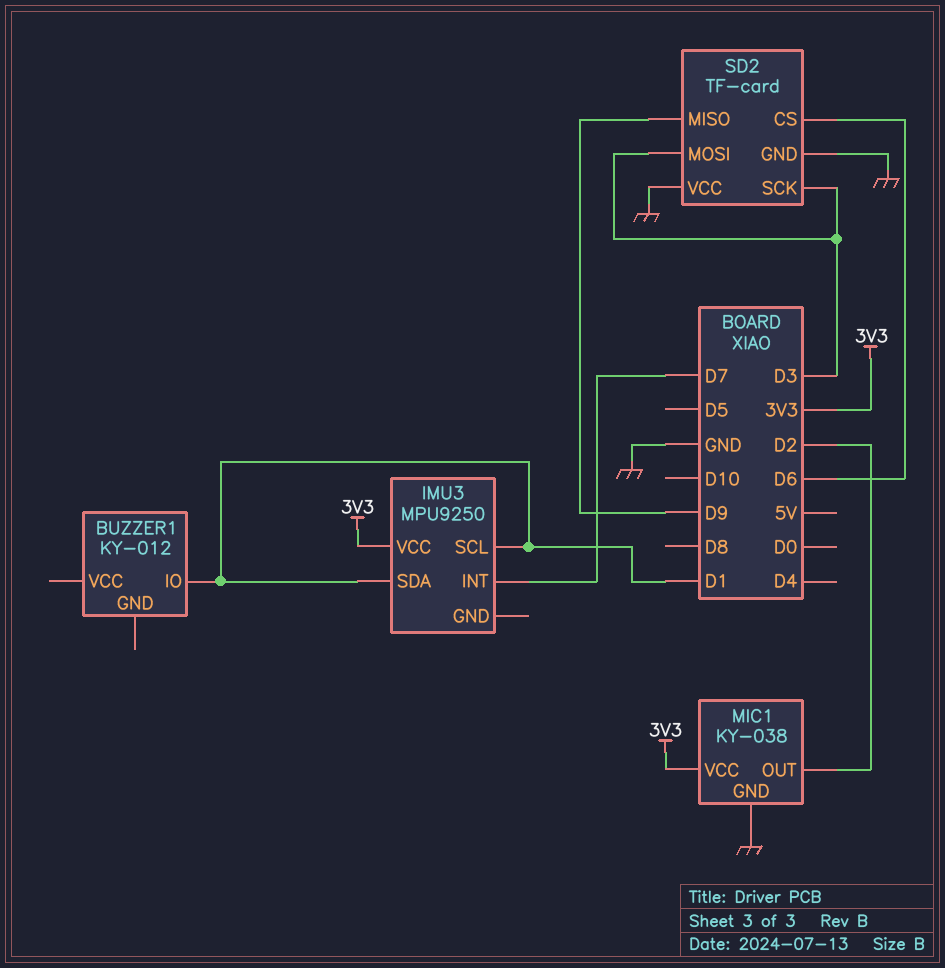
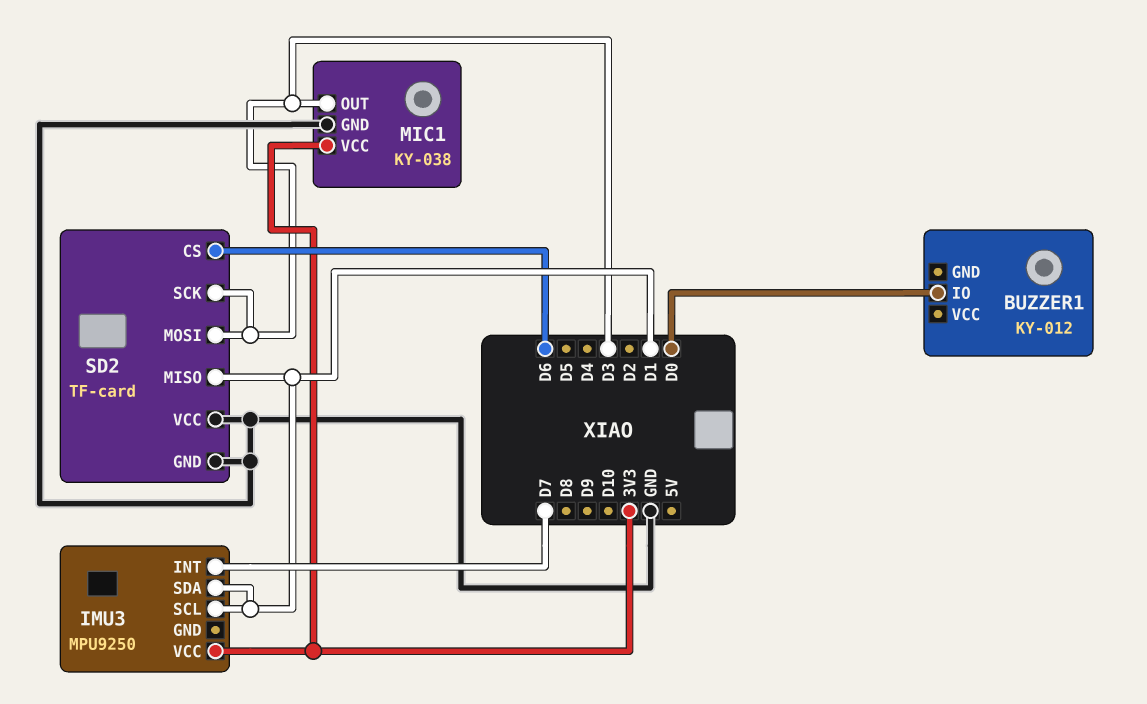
BUZZER1 pin IO: D1 -> D0
MIC1 pin OUT: D2 -> D3
SD2 pin MISO: D9 -> D1

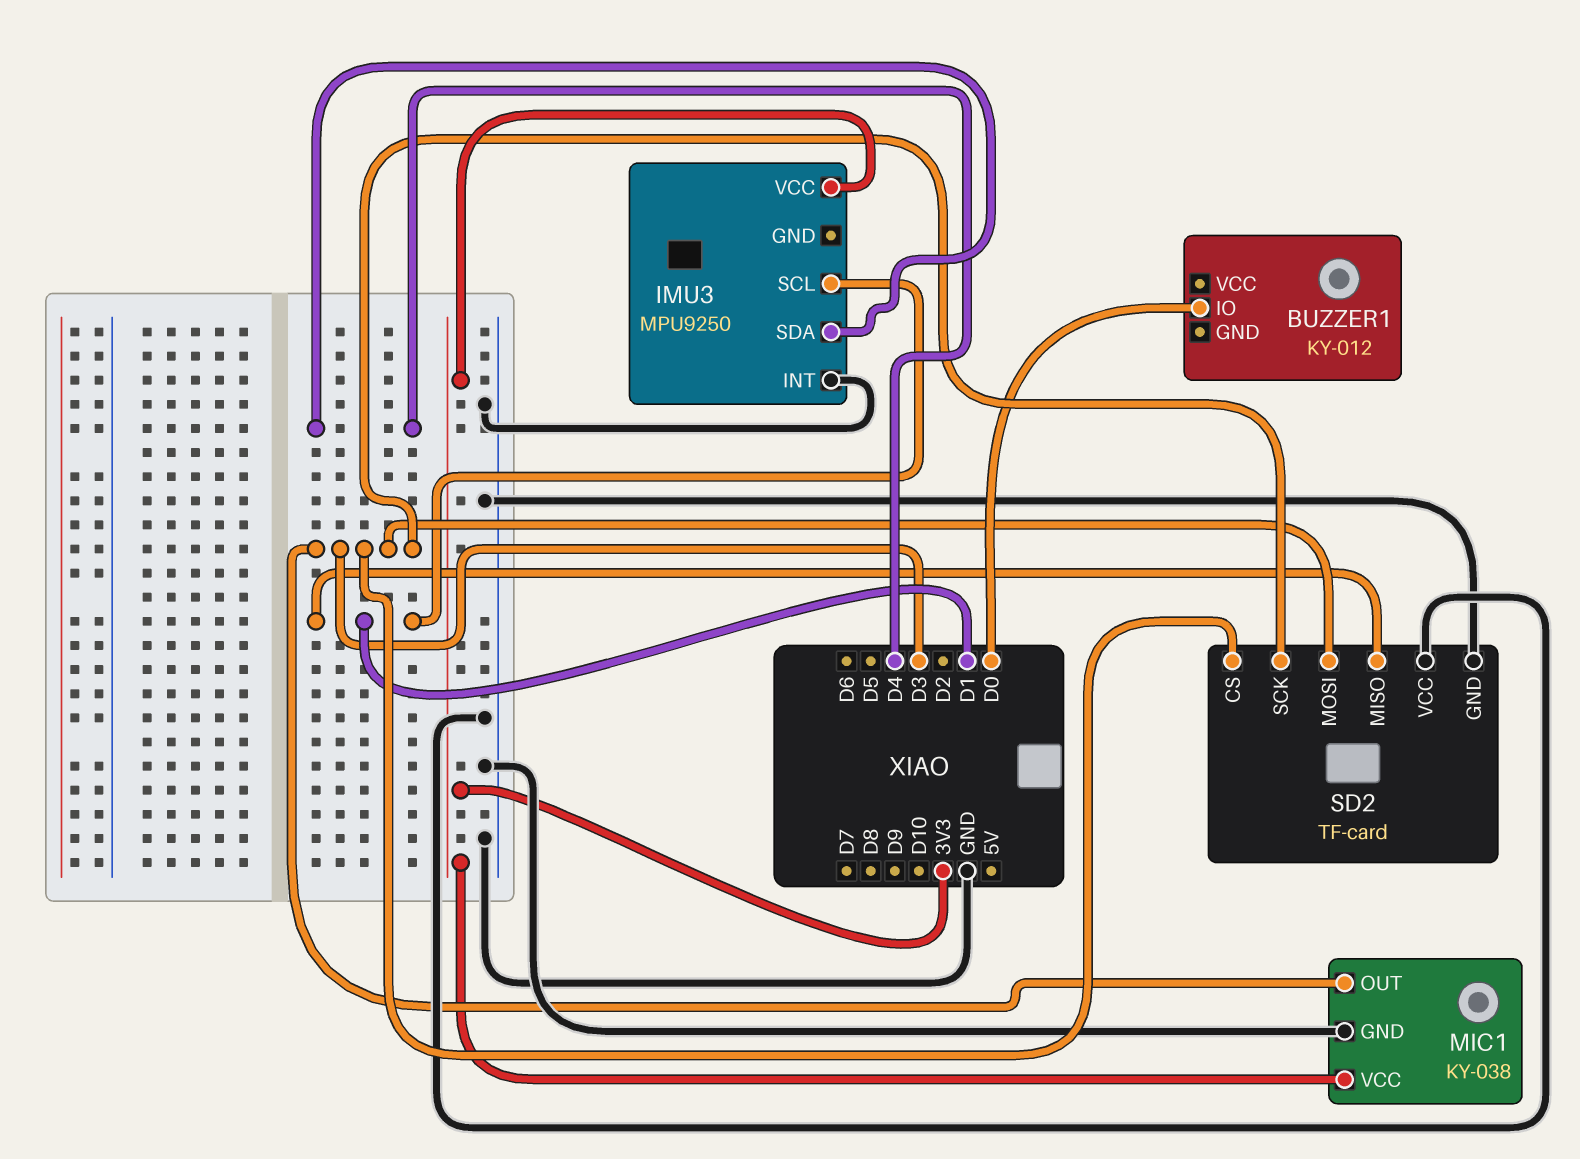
IMU3 pin INT: D7 -> GND
IMU3 pin SDA: D1 -> D4
SD2 pin CS: D6 -> D3

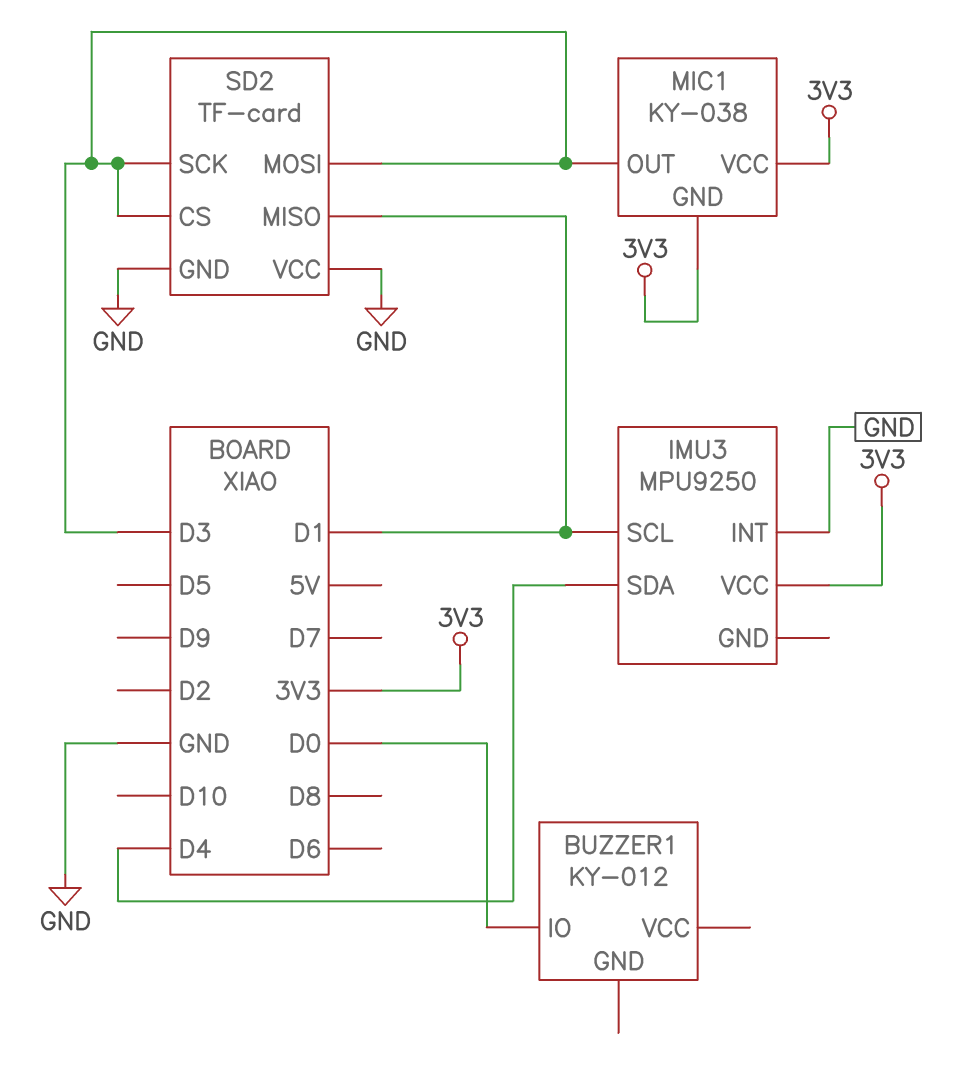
MIC1 pin GND: GND -> 3V3

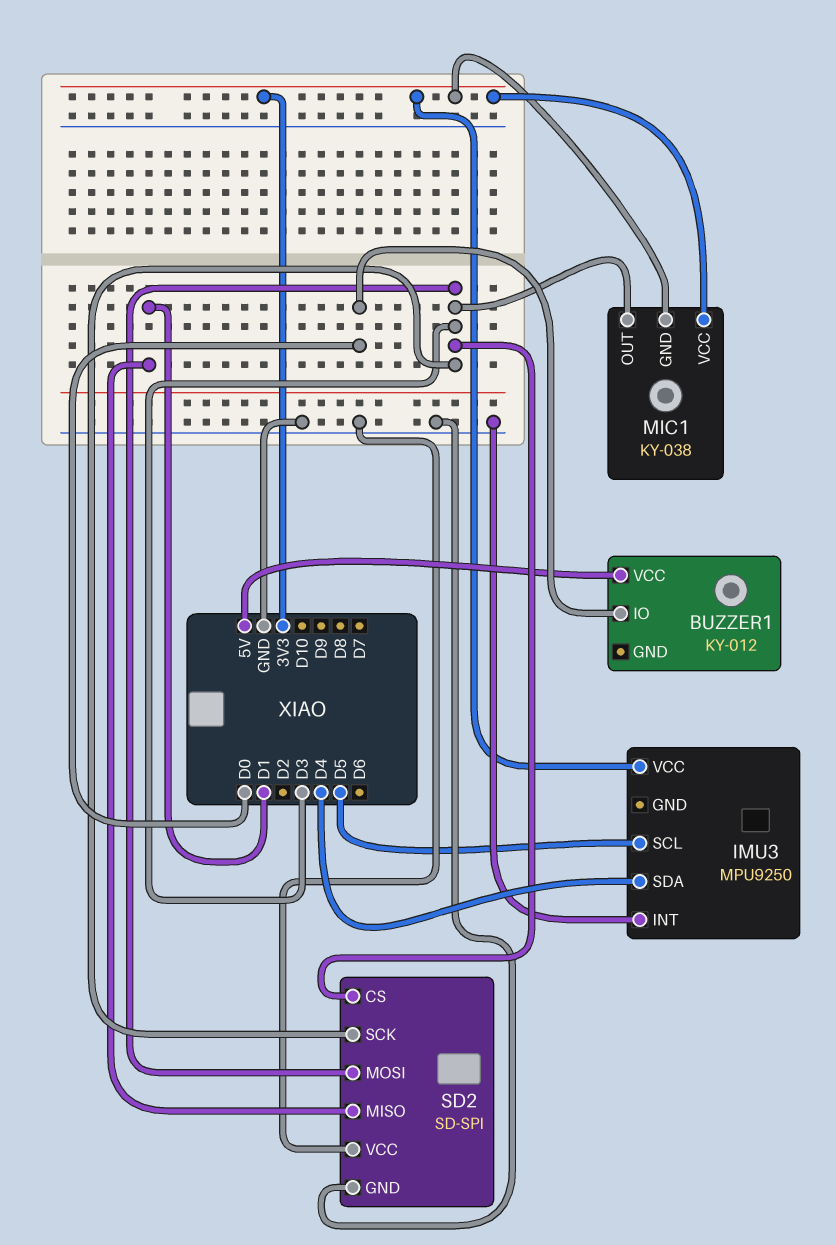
BUZZER1 pin VCC: none -> 5V
IMU3 pin SCL: D1 -> D5
SD2: TF-card -> SD-SPI

